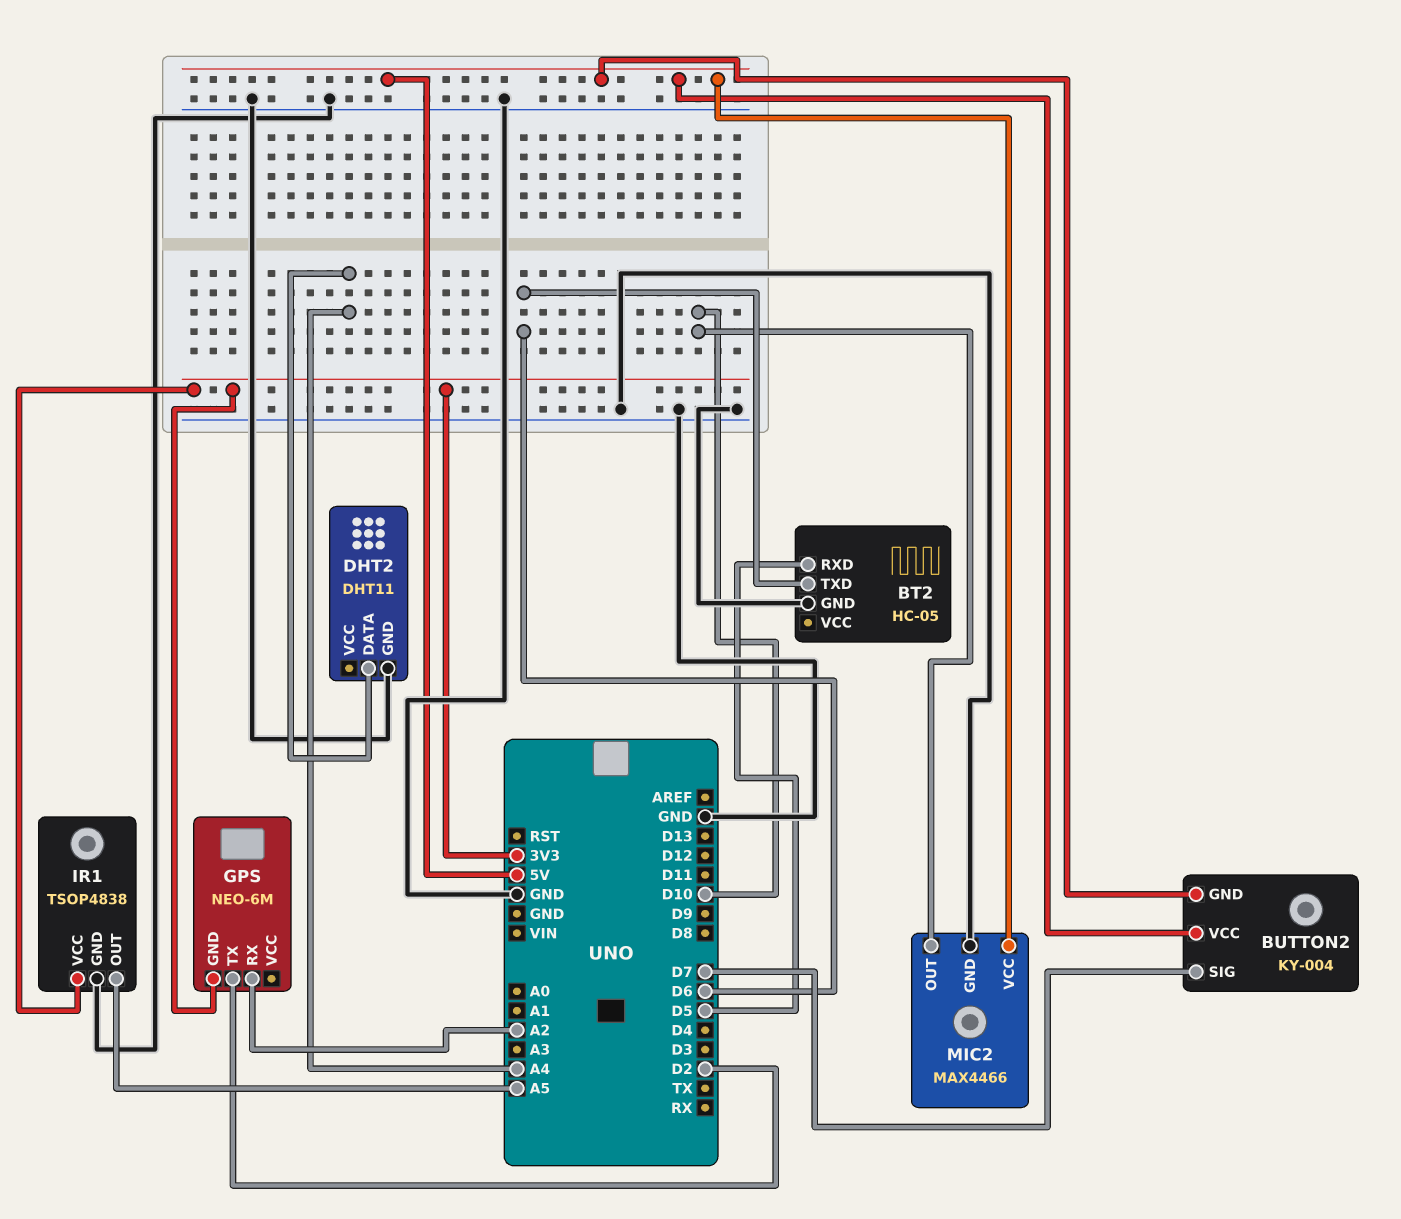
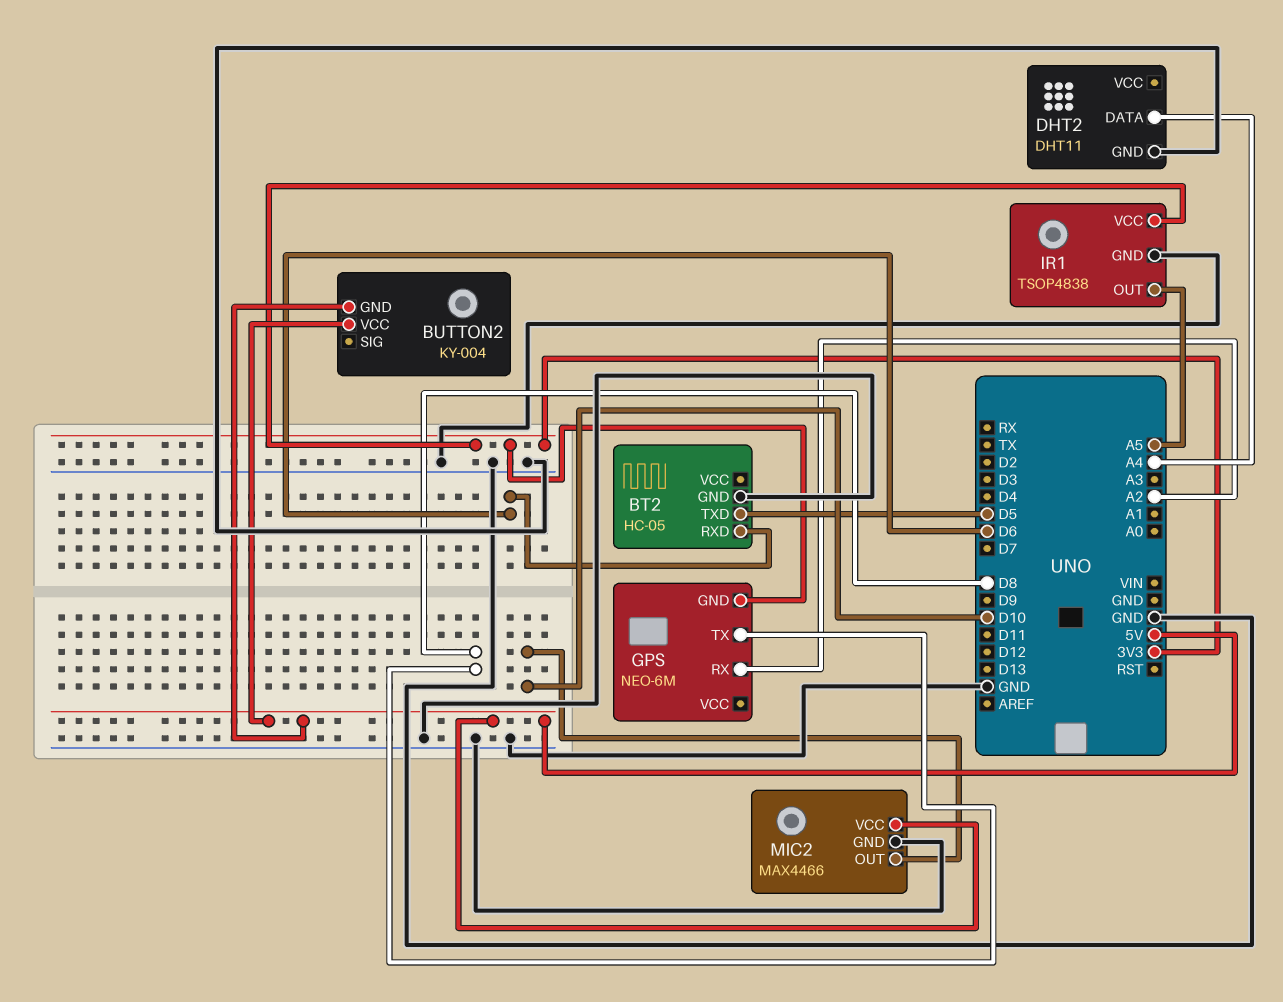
BT2 pin RXD: D5 -> D6
BT2 pin TXD: D6 -> D5
BUTTON2 pin SIG: D7 -> none
GPS pin TX: D2 -> D8

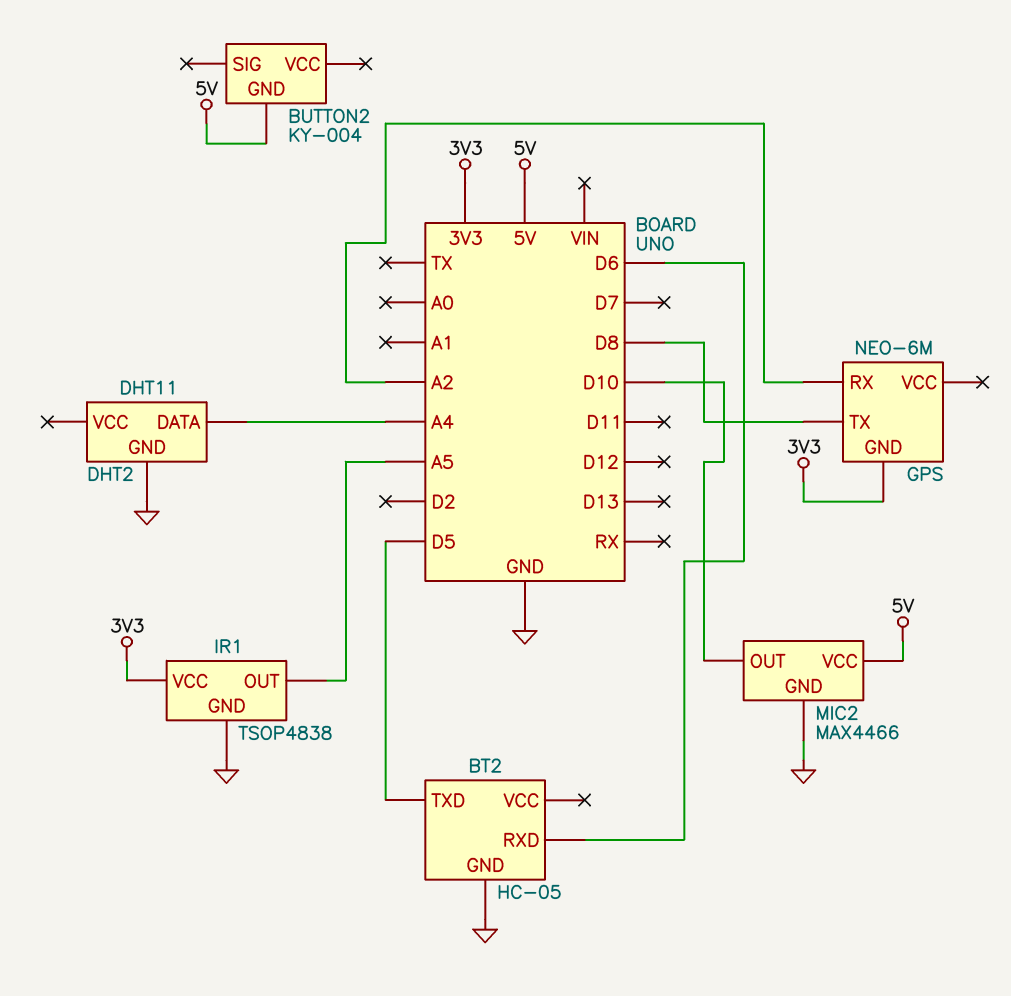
BUTTON2 pin VCC: 5V -> none

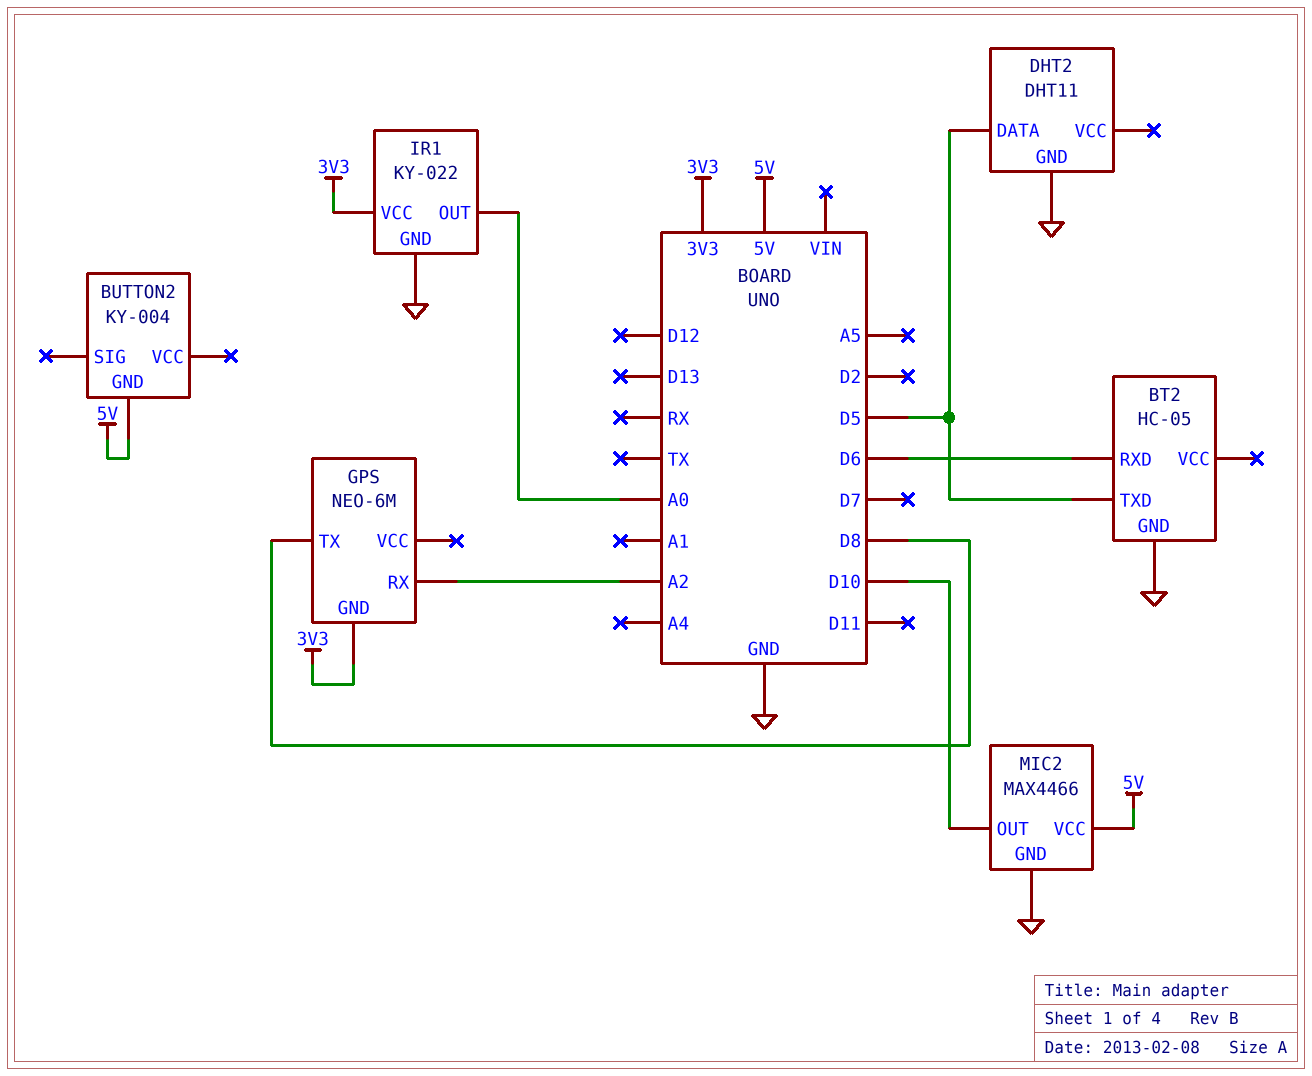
DHT2 pin DATA: A4 -> D5
IR1: TSOP4838 -> KY-022
IR1 pin OUT: A5 -> A0

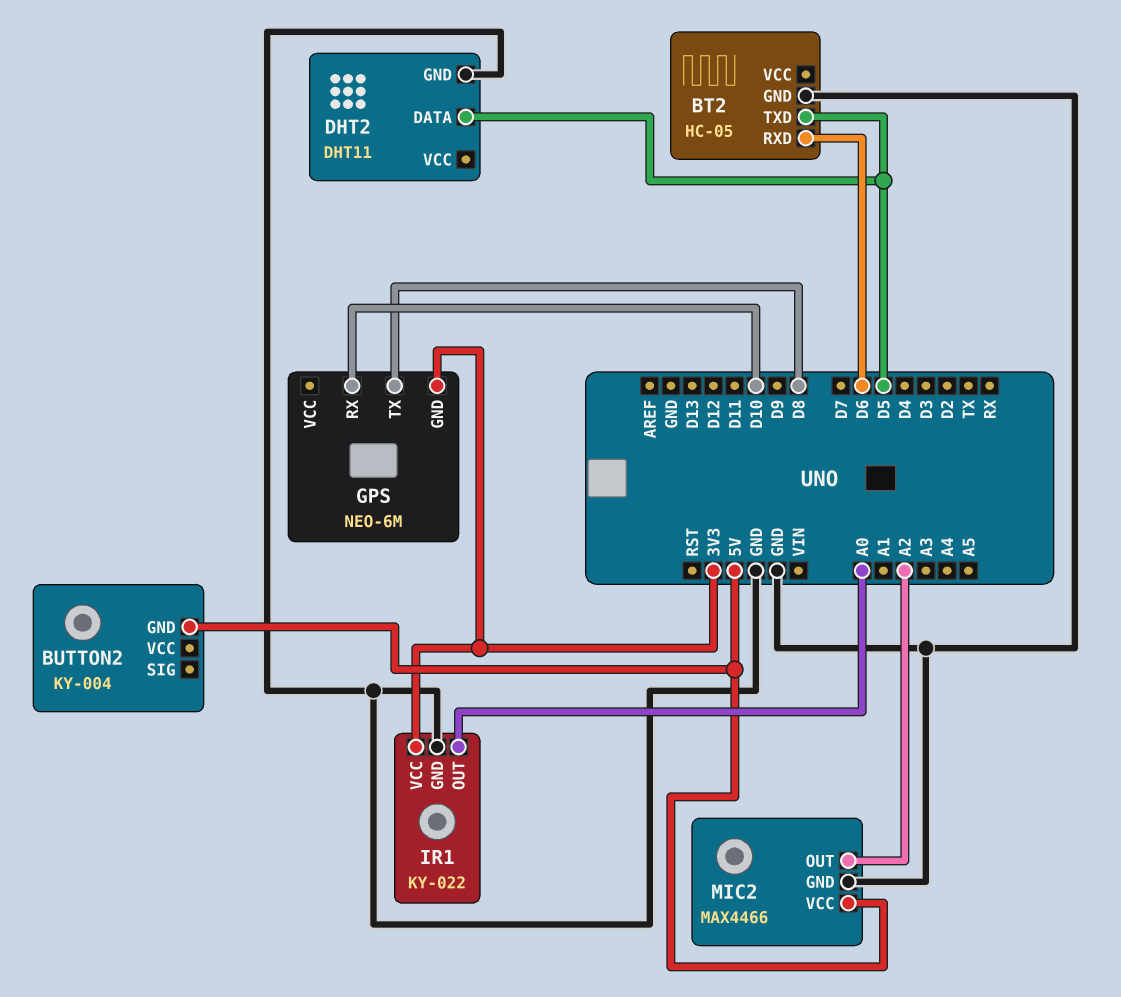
GPS pin RX: A2 -> D10
MIC2 pin OUT: D10 -> A2

